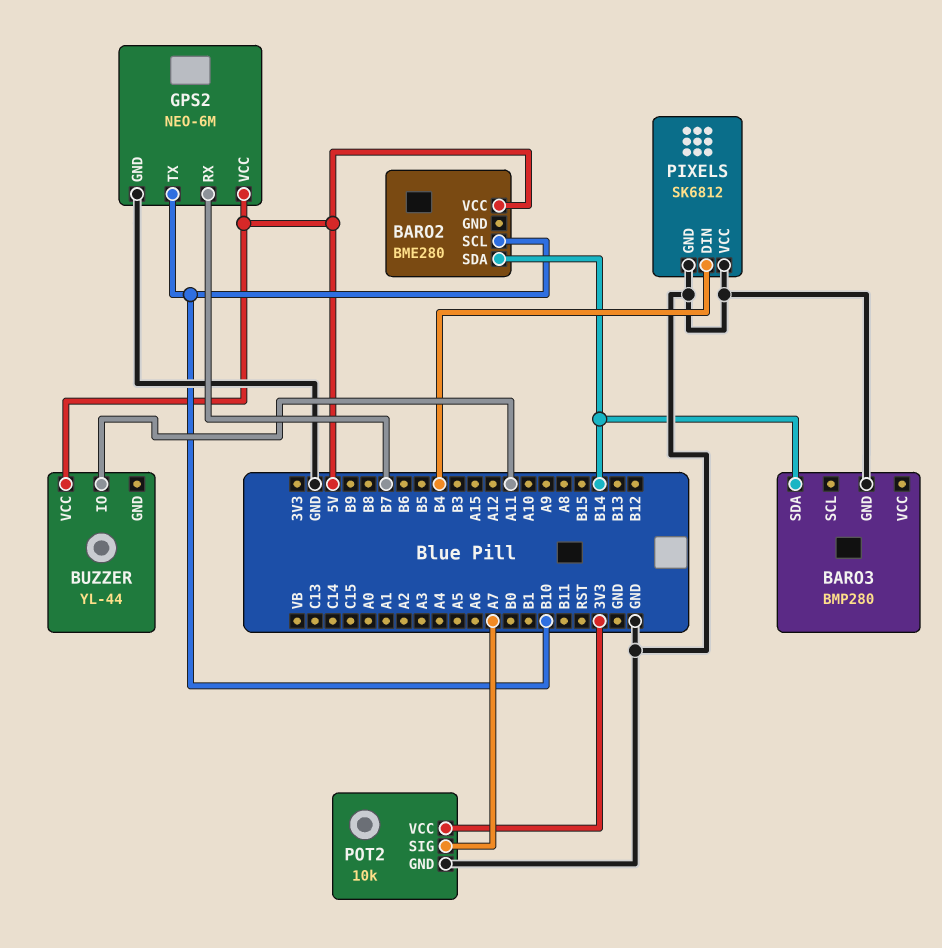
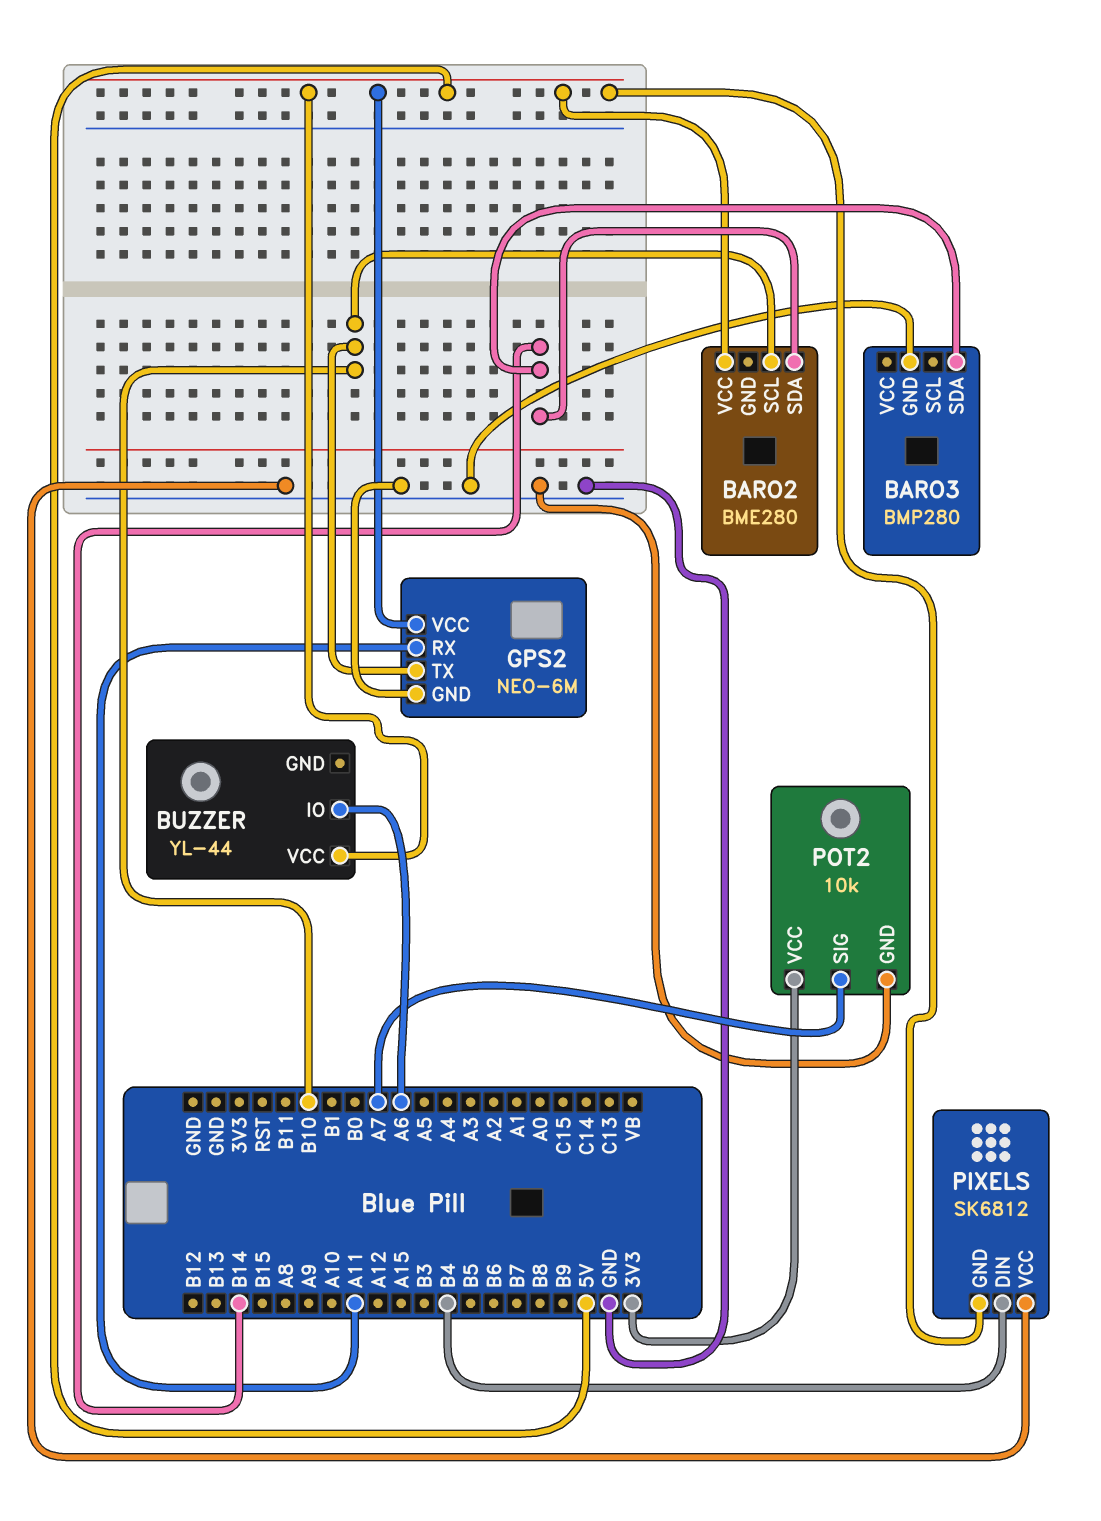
BUZZER pin IO: A11 -> A6
GPS2 pin RX: B7 -> A11
PIXELS pin GND: GND -> 5V

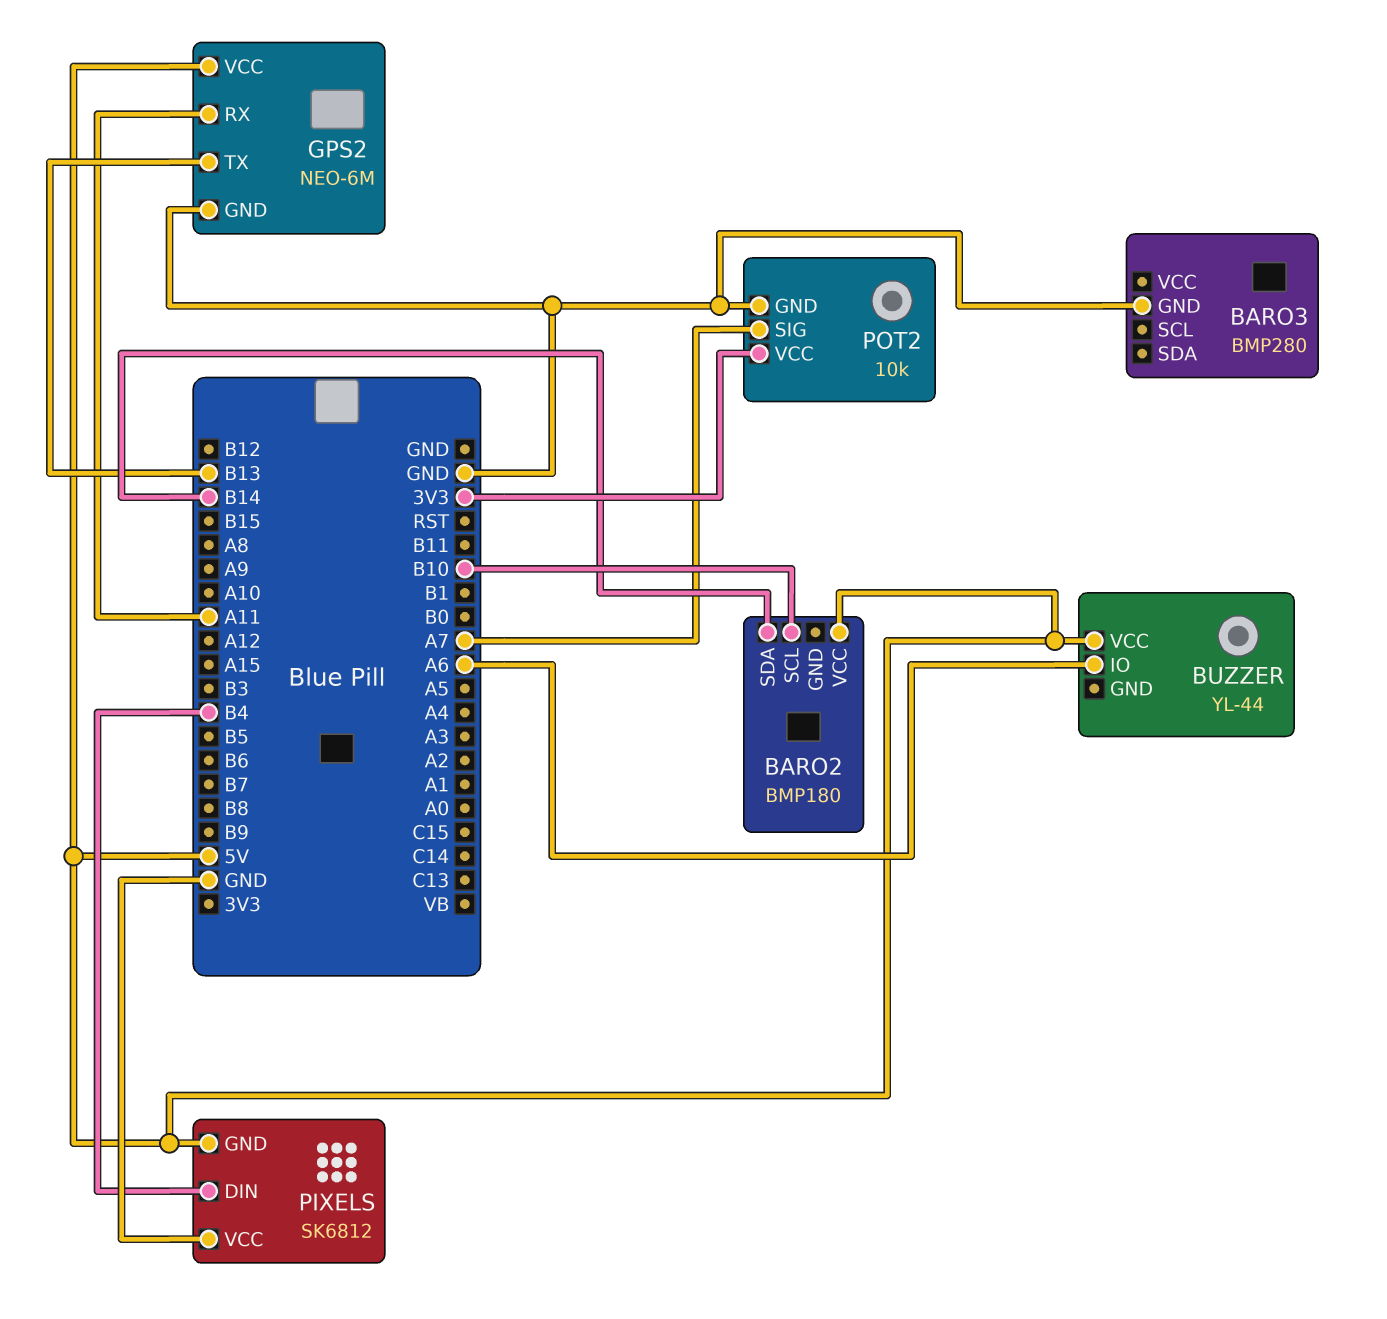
BARO2: BME280 -> BMP180
BARO3 pin SDA: B14 -> none
GPS2 pin TX: B10 -> B13

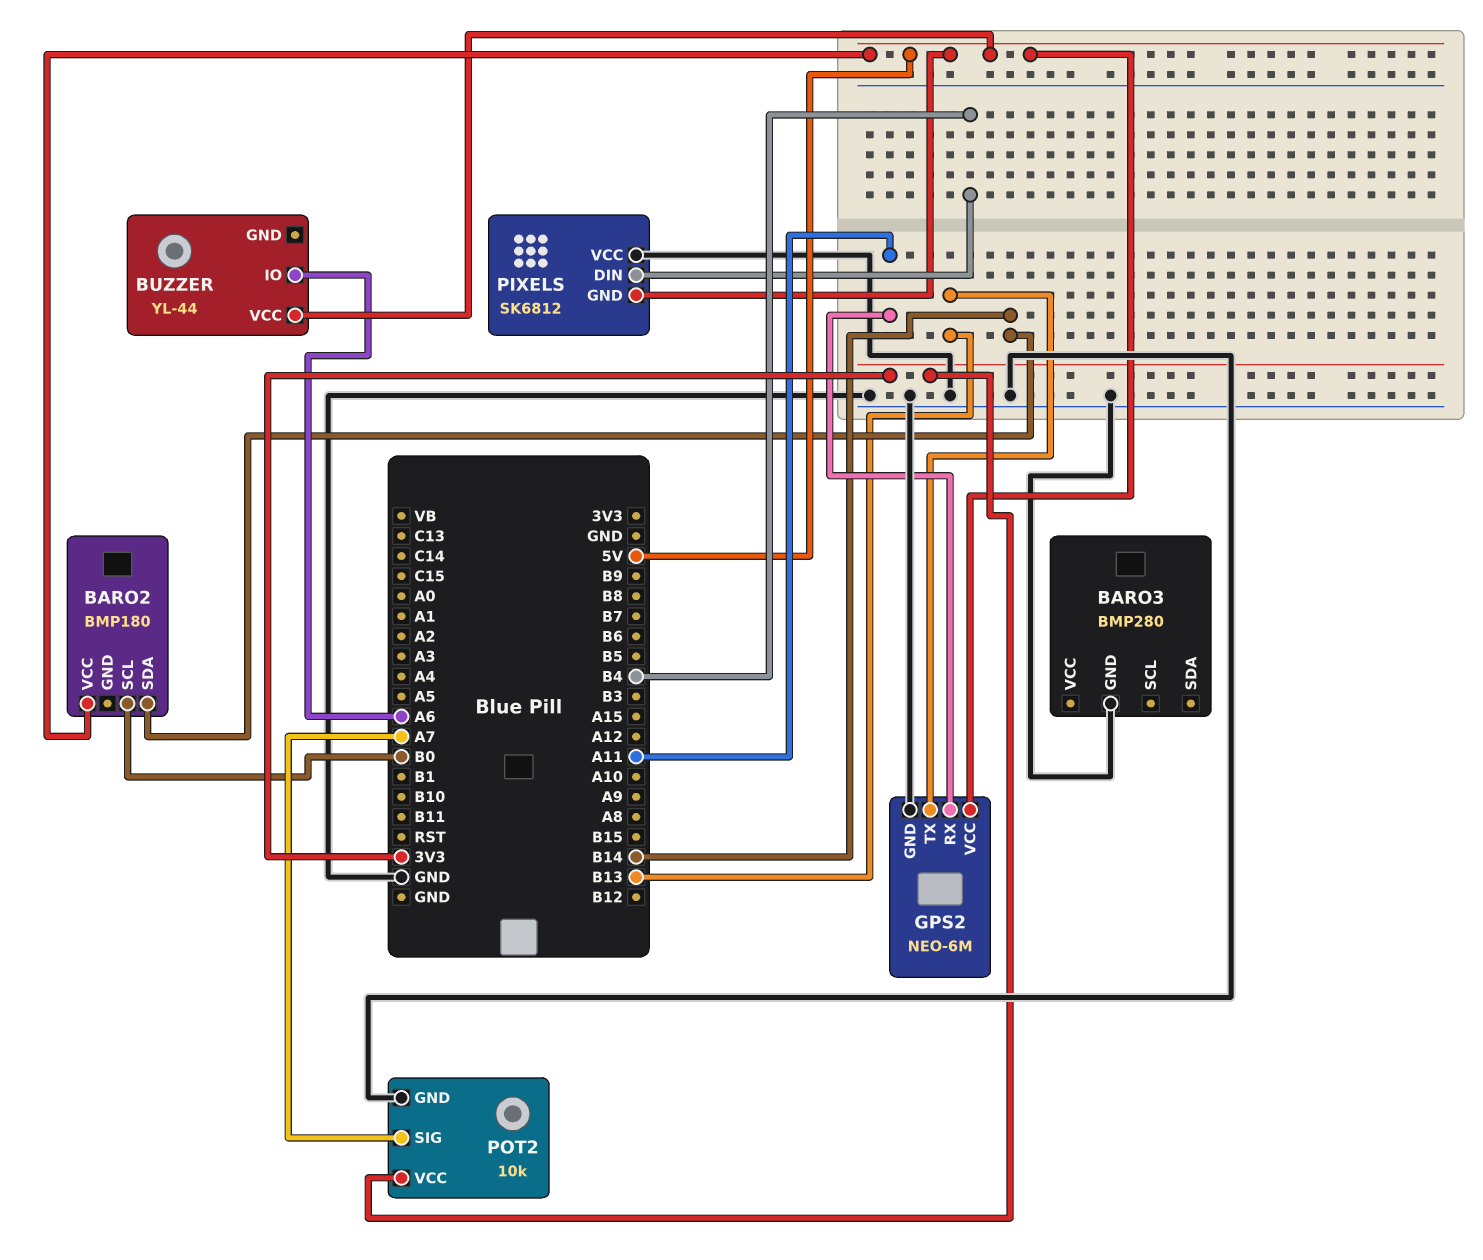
BARO2 pin SCL: B10 -> B0

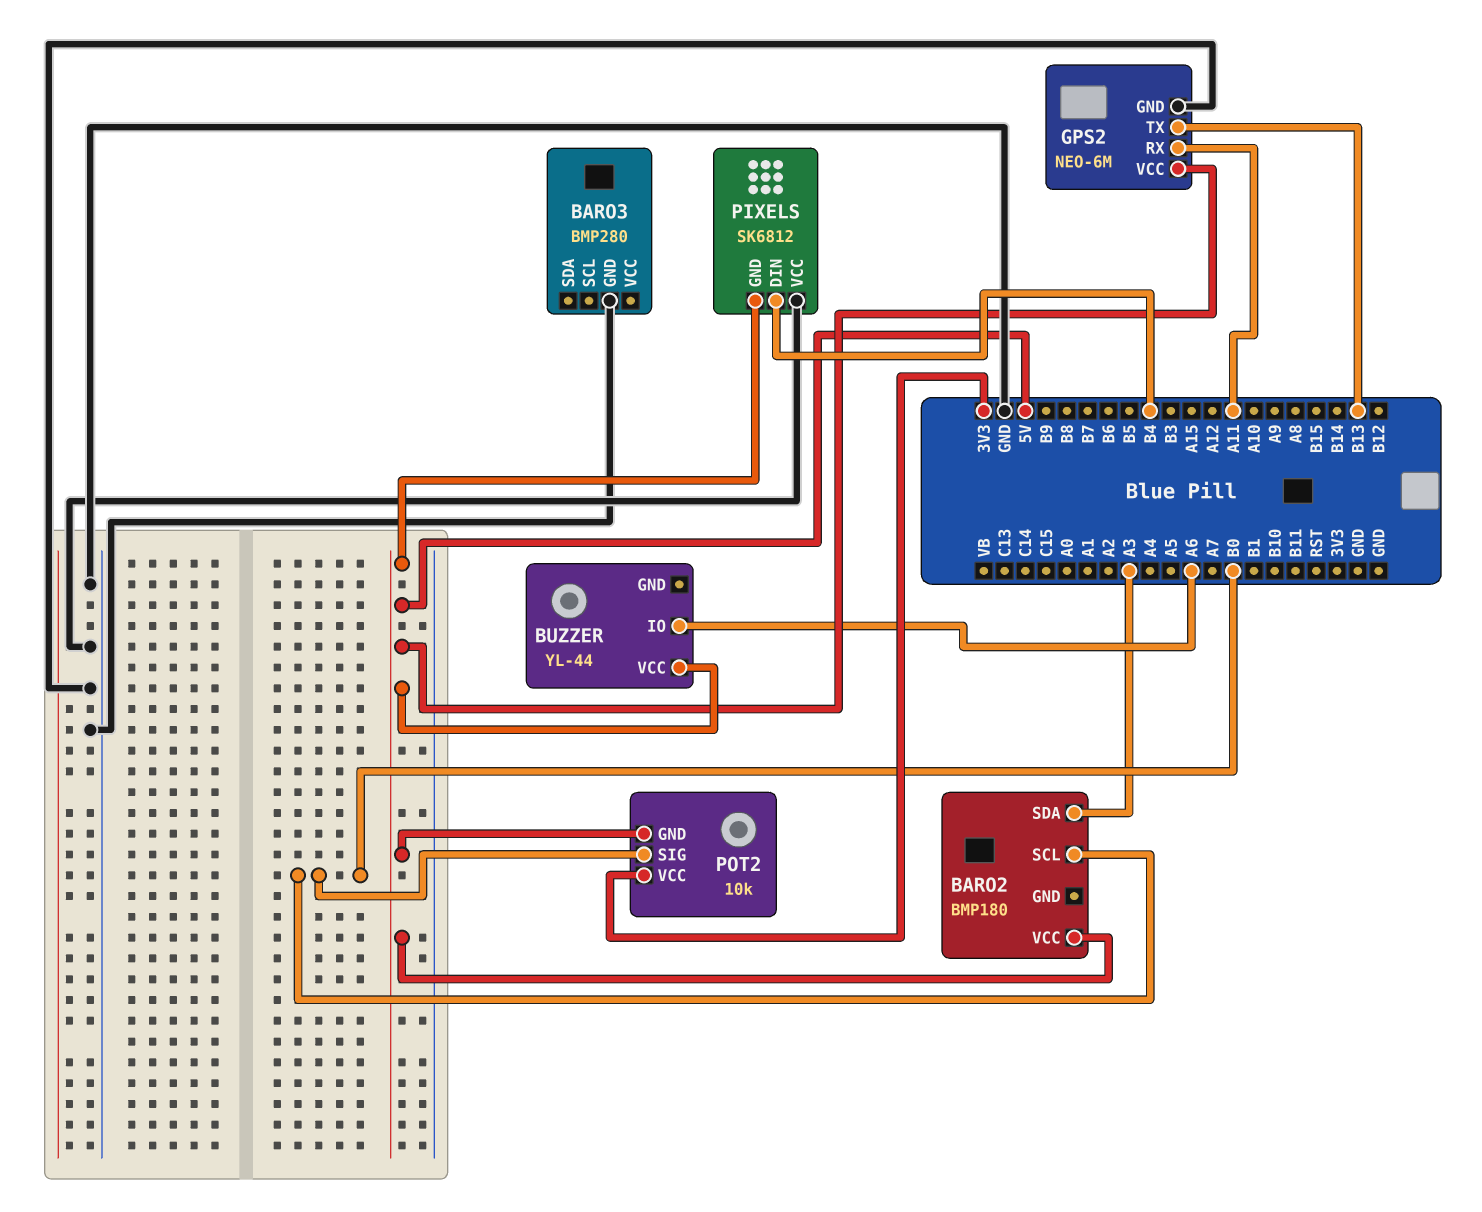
BARO2 pin SDA: B14 -> A3
POT2 pin GND: GND -> 5V
POT2 pin SIG: A7 -> B0

